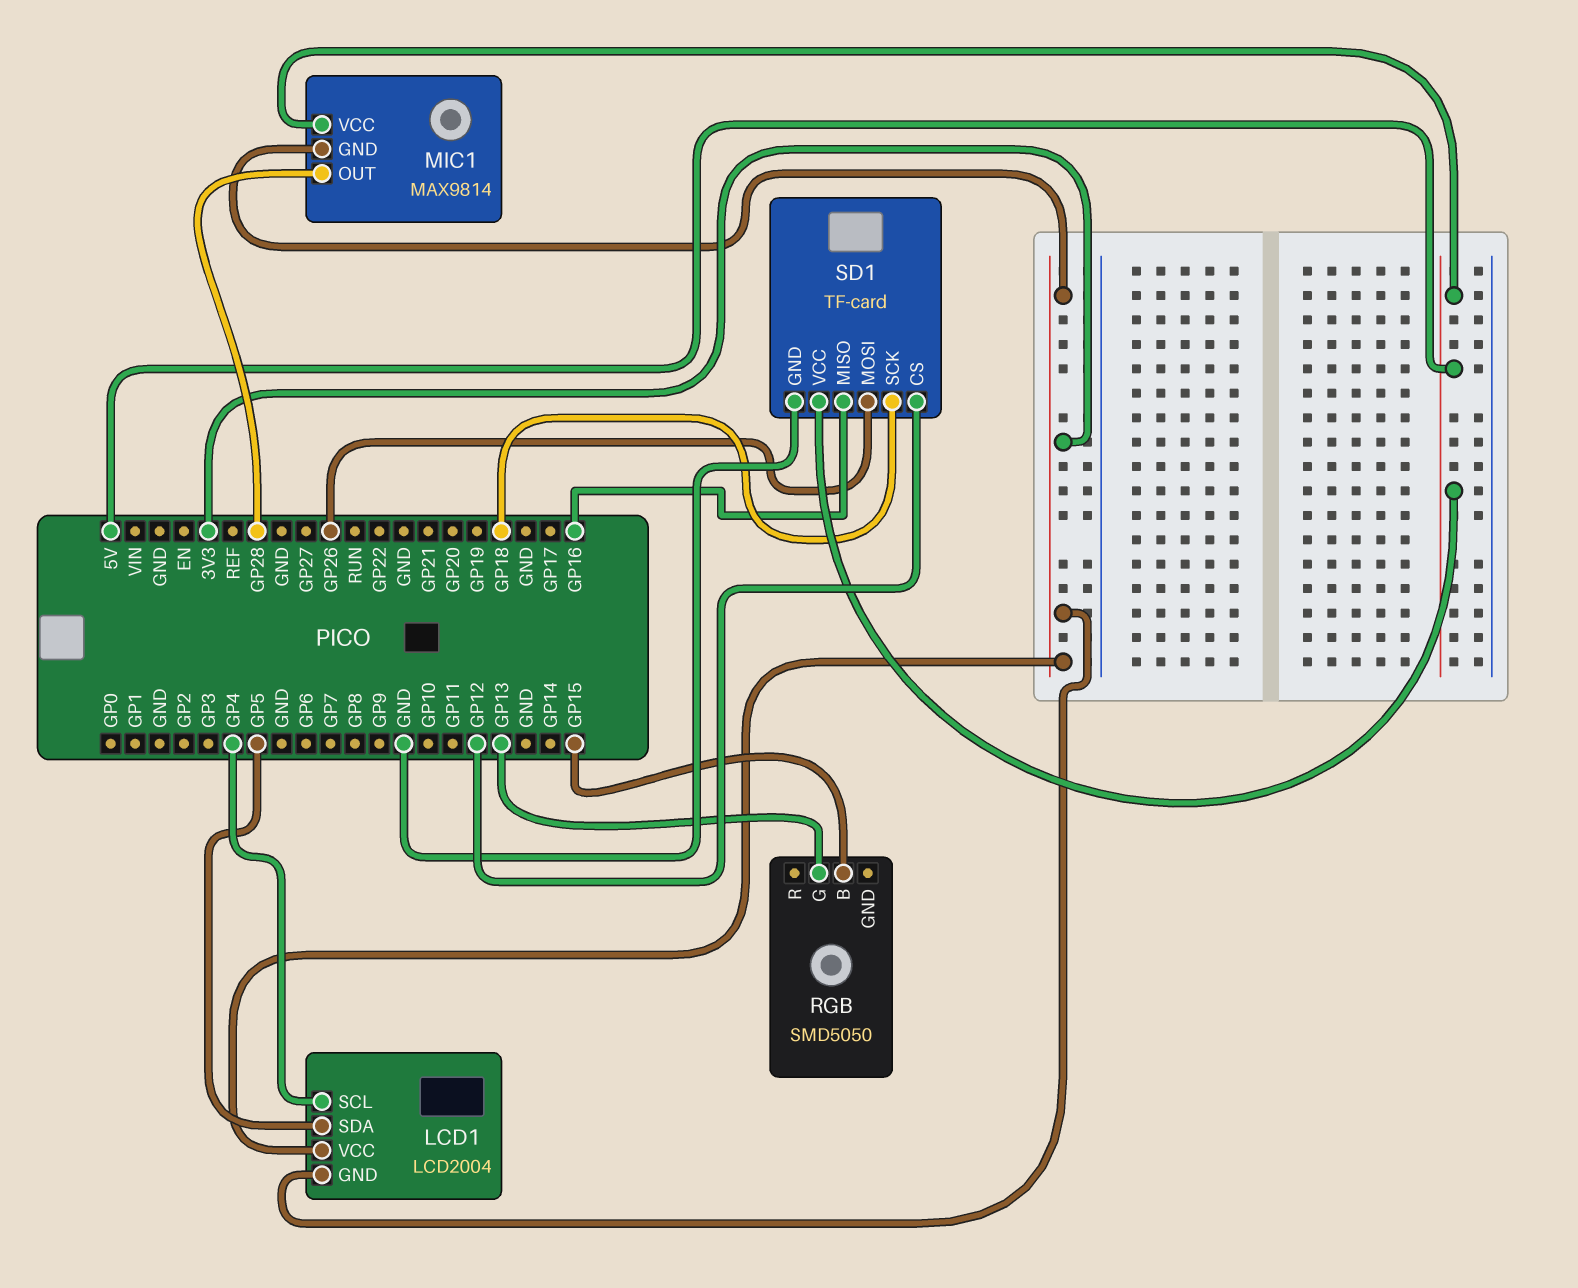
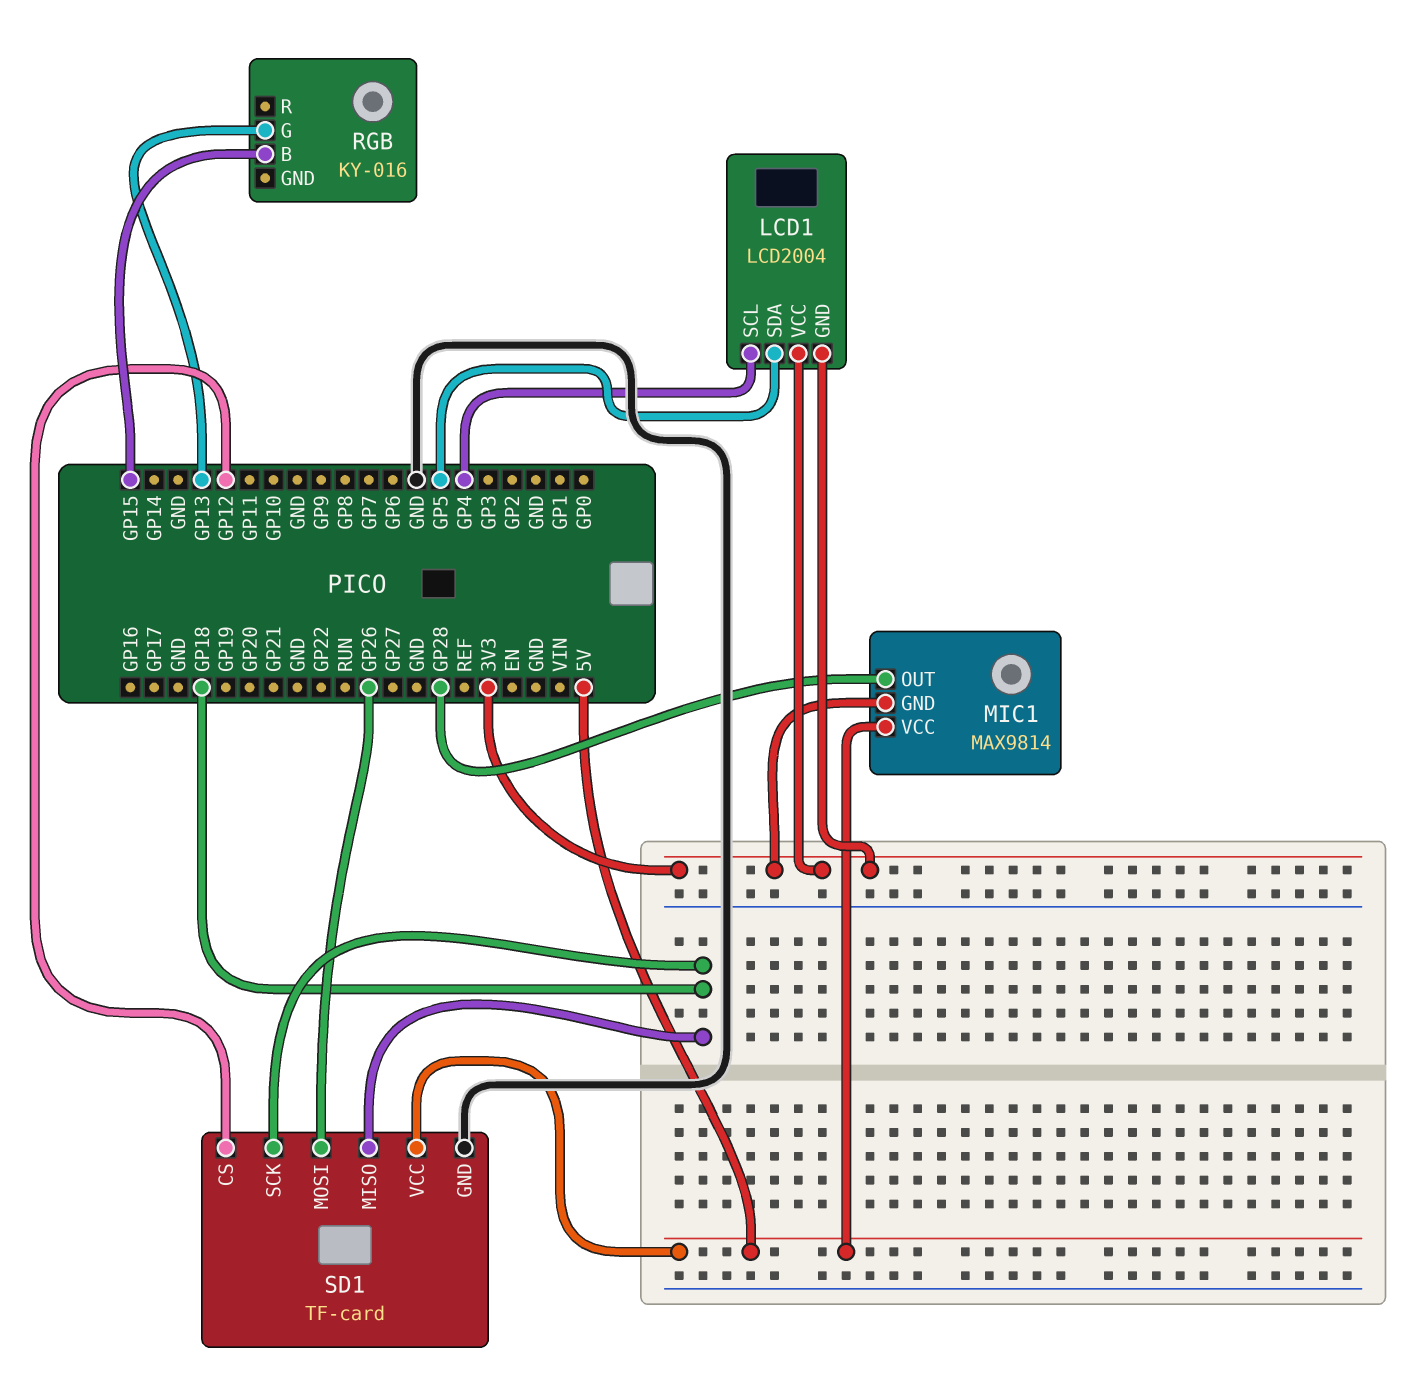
RGB: SMD5050 -> KY-016
SD1 pin MISO: GP16 -> GP18

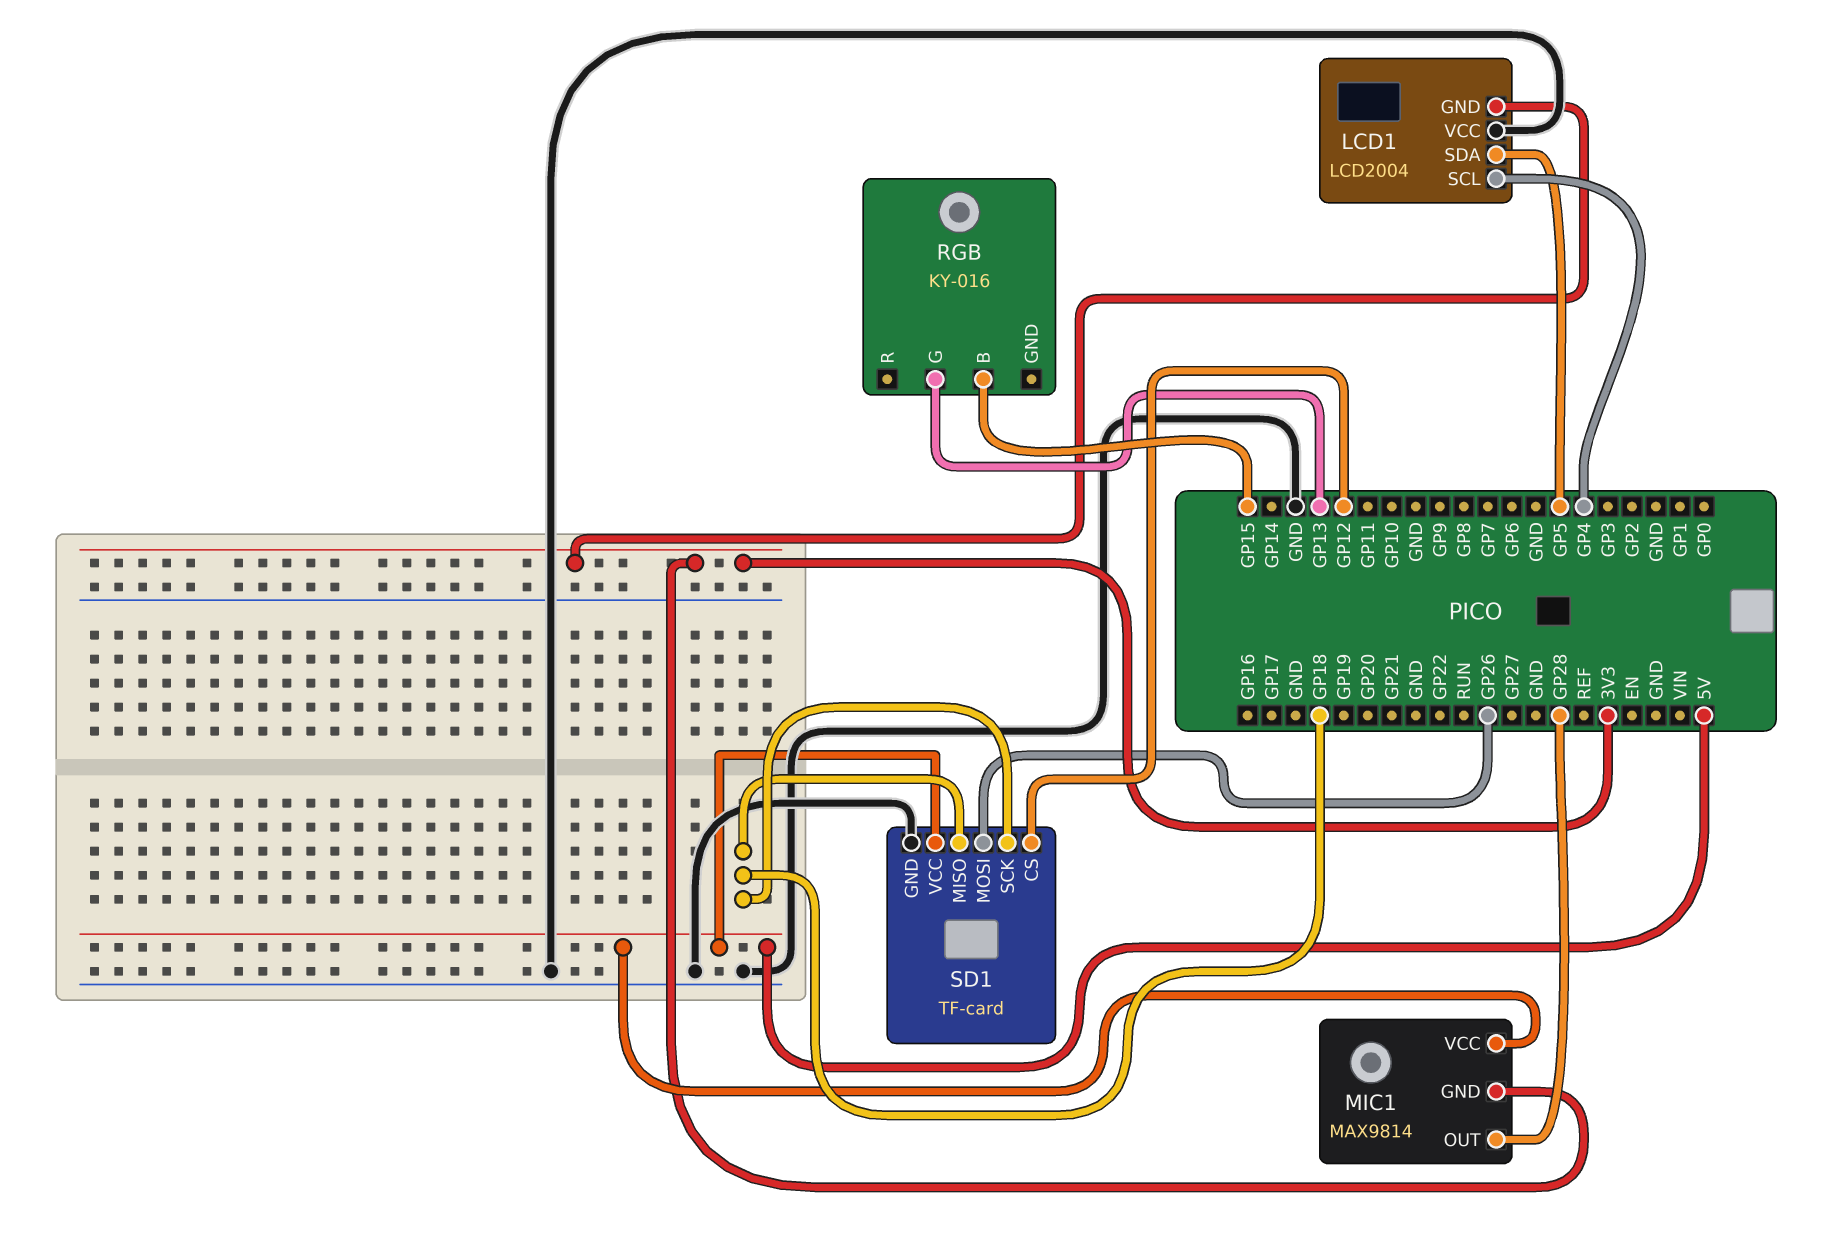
LCD1 pin VCC: 3V3 -> GND

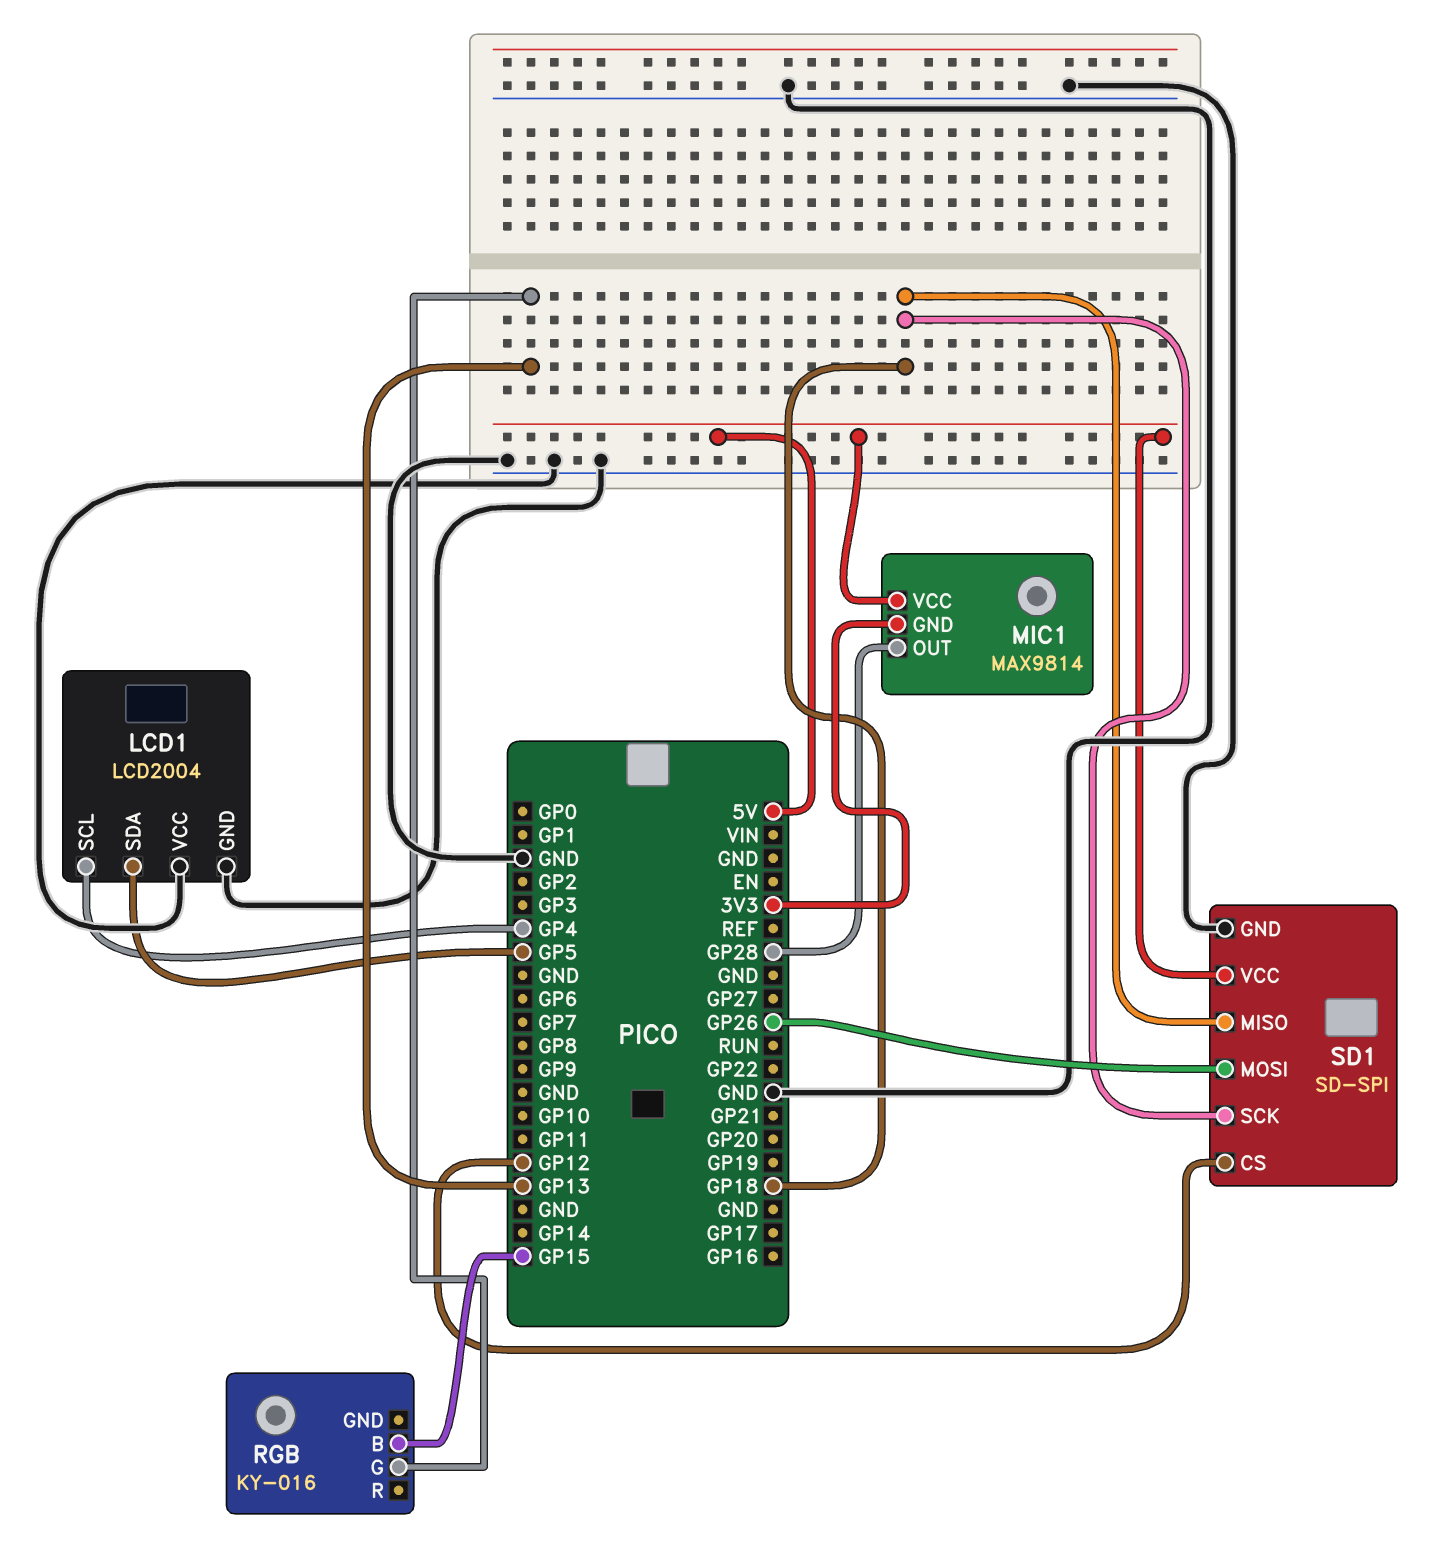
LCD1 pin GND: 3V3 -> GND
SD1: TF-card -> SD-SPI

